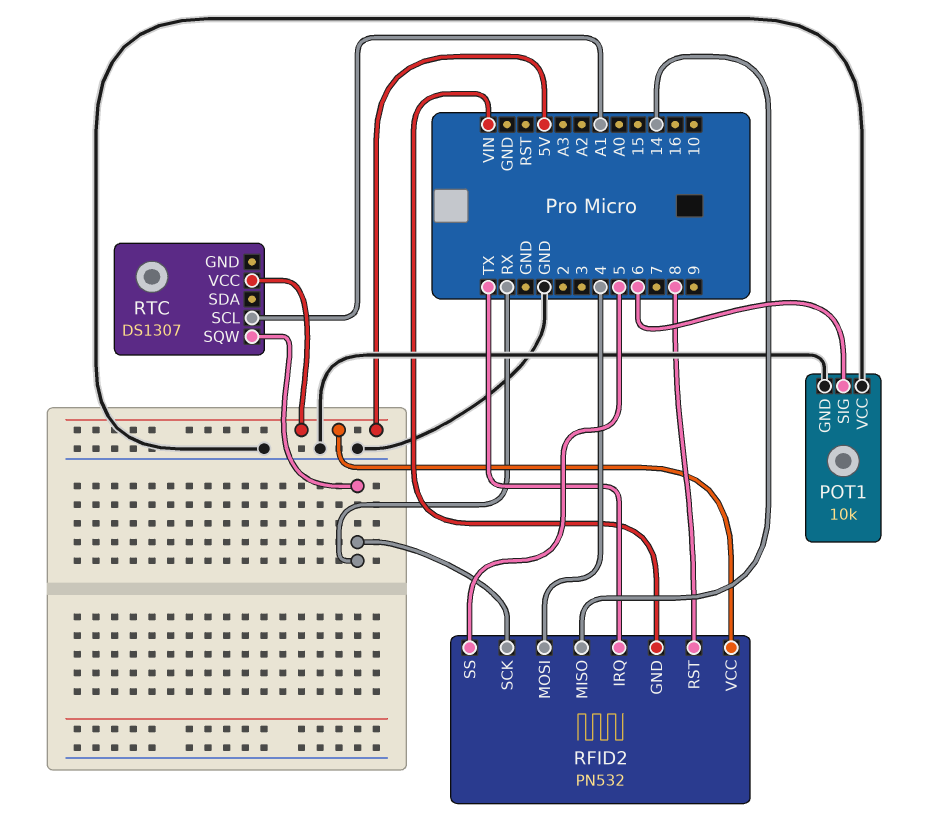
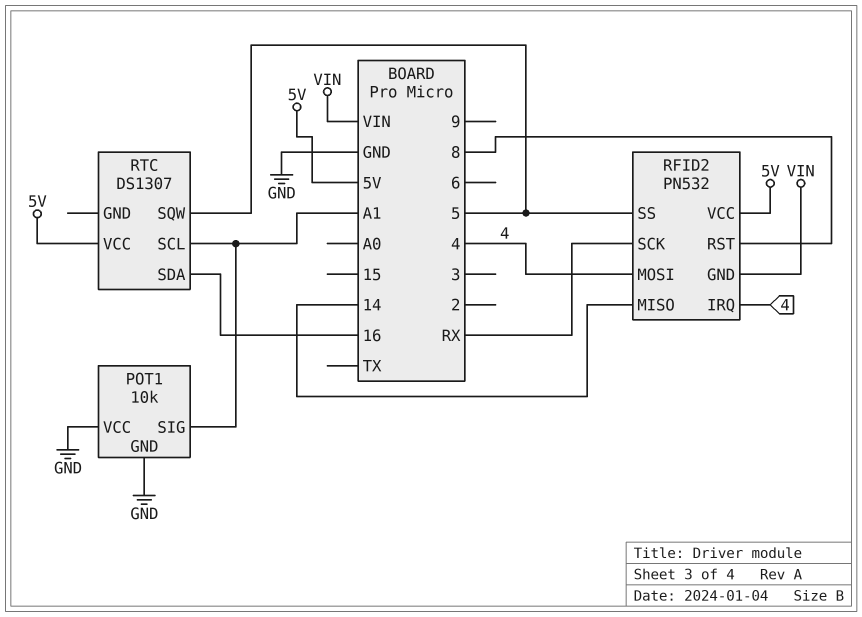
POT1 pin SIG: 6 -> A1
RFID2 pin IRQ: TX -> 4
RTC pin SDA: none -> 16
RTC pin SQW: RX -> 5

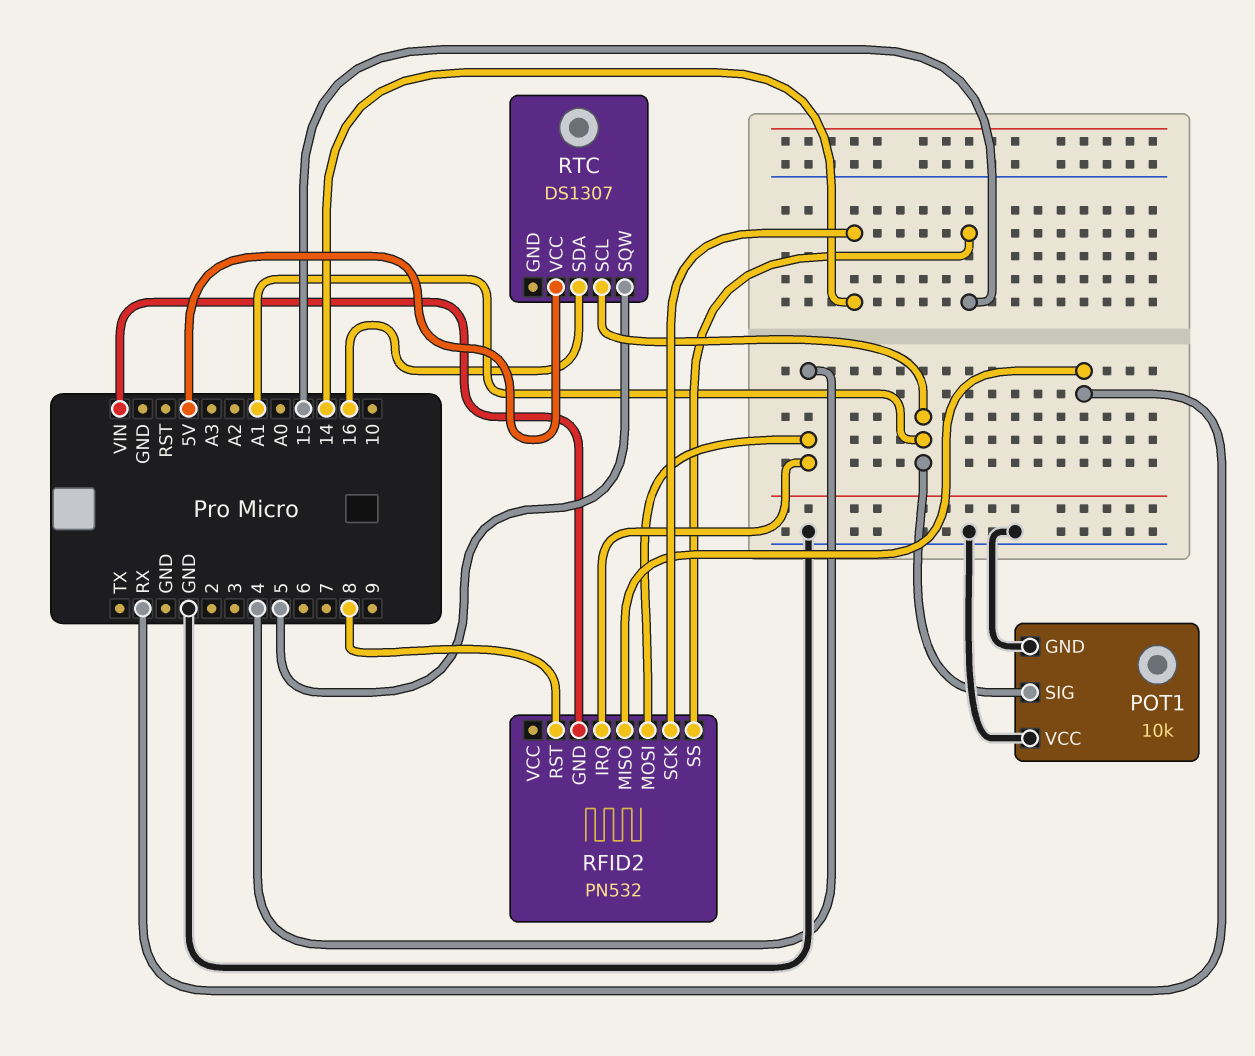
RFID2 pin MISO: 14 -> RX
RFID2 pin SCK: RX -> 14
RFID2 pin SS: 5 -> 15
RFID2 pin VCC: 5V -> none

